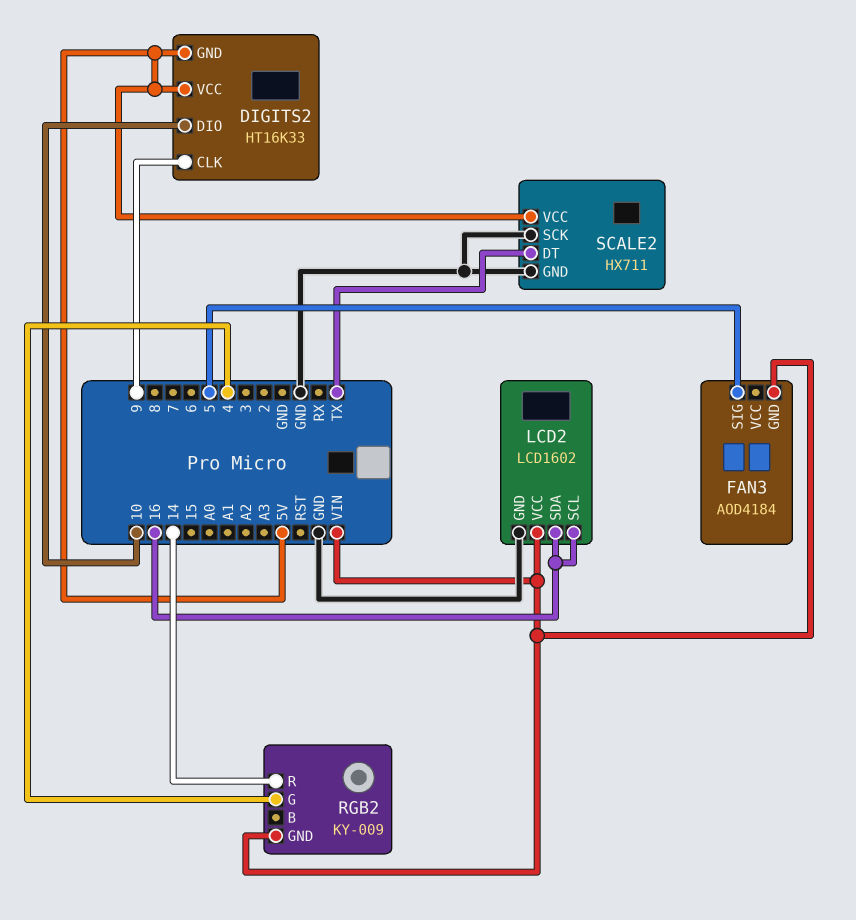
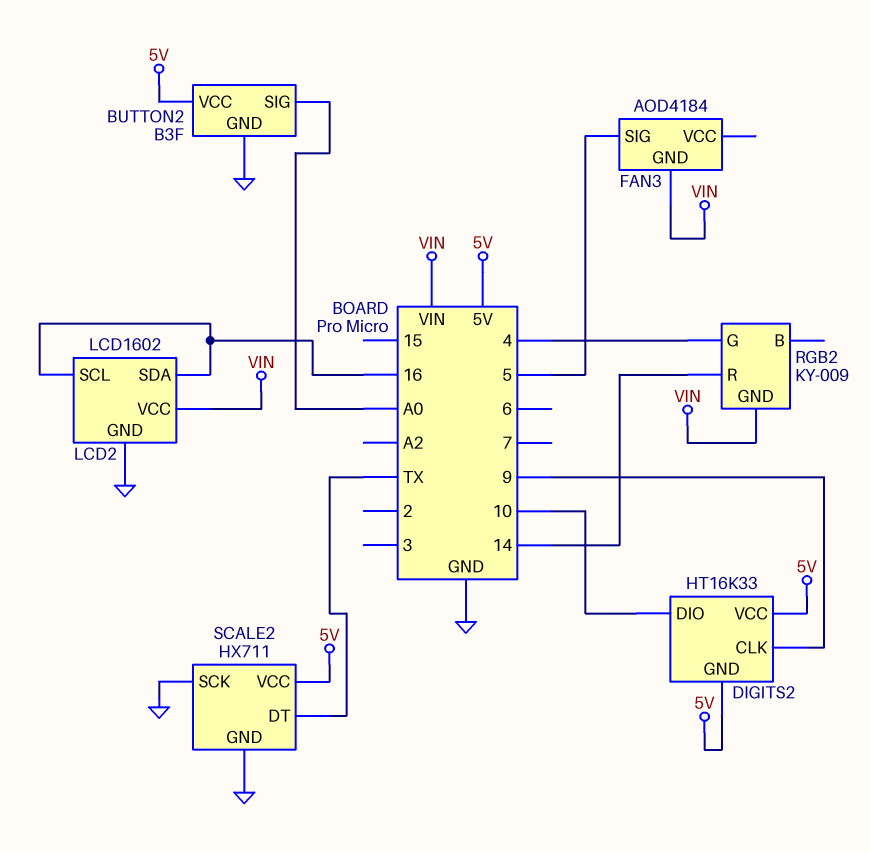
BUTTON2: none -> B3F
BUTTON2 pin GND: none -> GND
BUTTON2 pin SIG: none -> A0
BUTTON2 pin VCC: none -> 5V

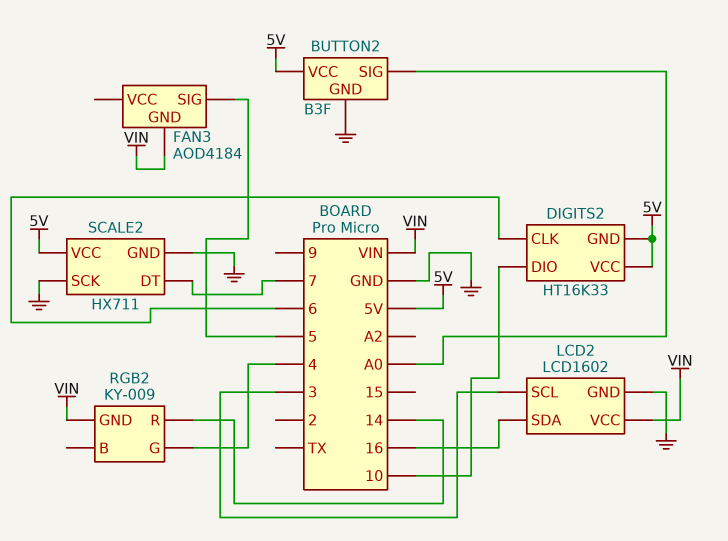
DIGITS2 pin CLK: 9 -> 6
LCD2 pin SCL: 16 -> 3
SCALE2 pin DT: TX -> 7

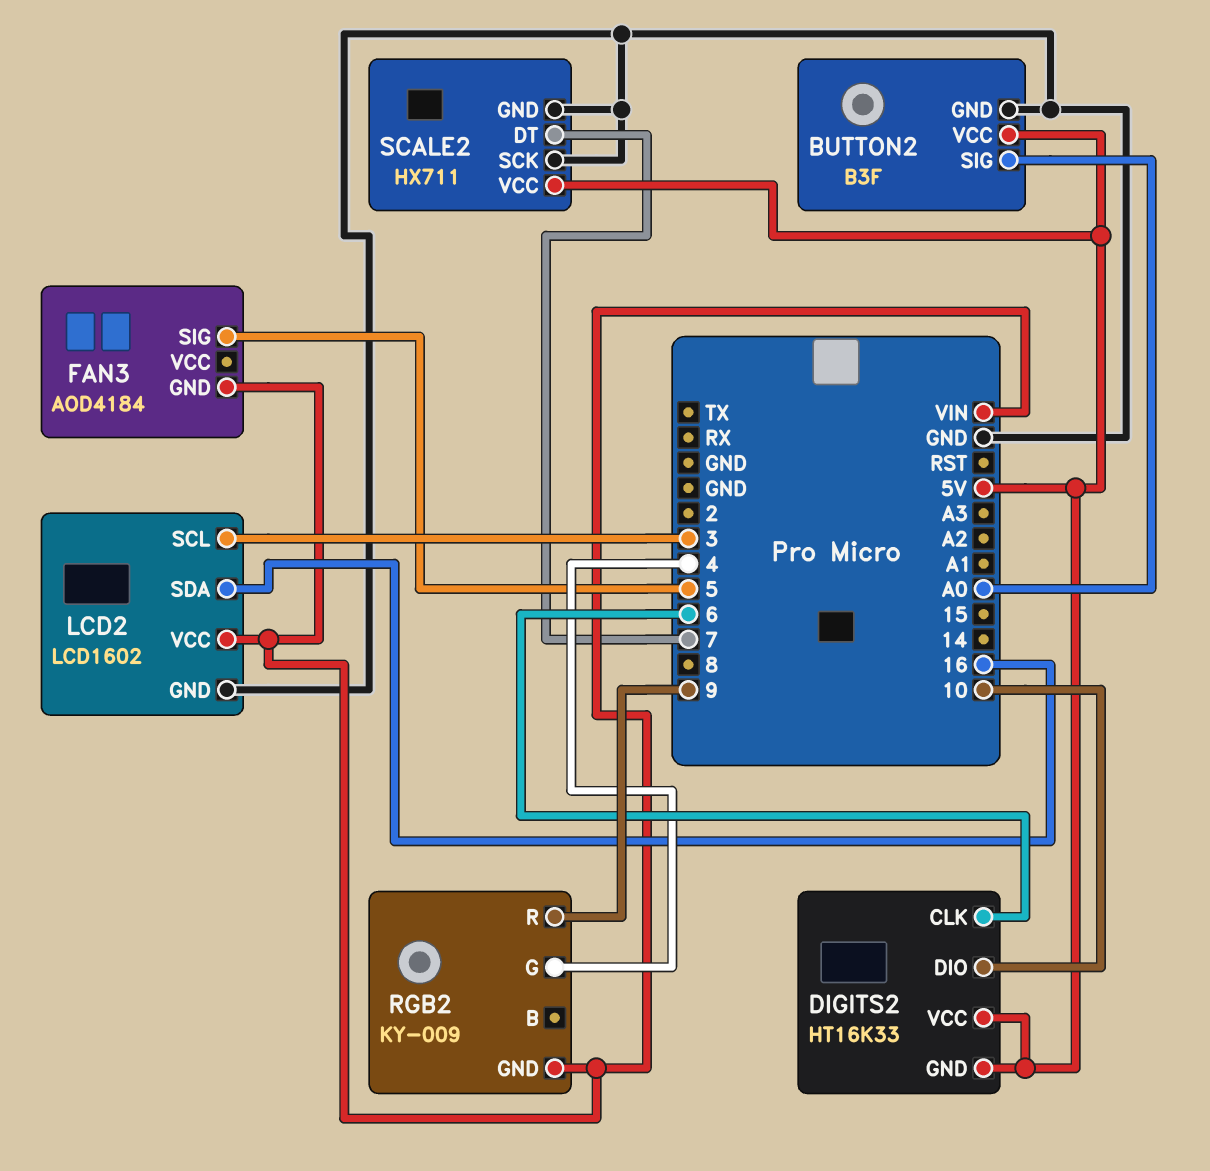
RGB2 pin R: 14 -> 9

